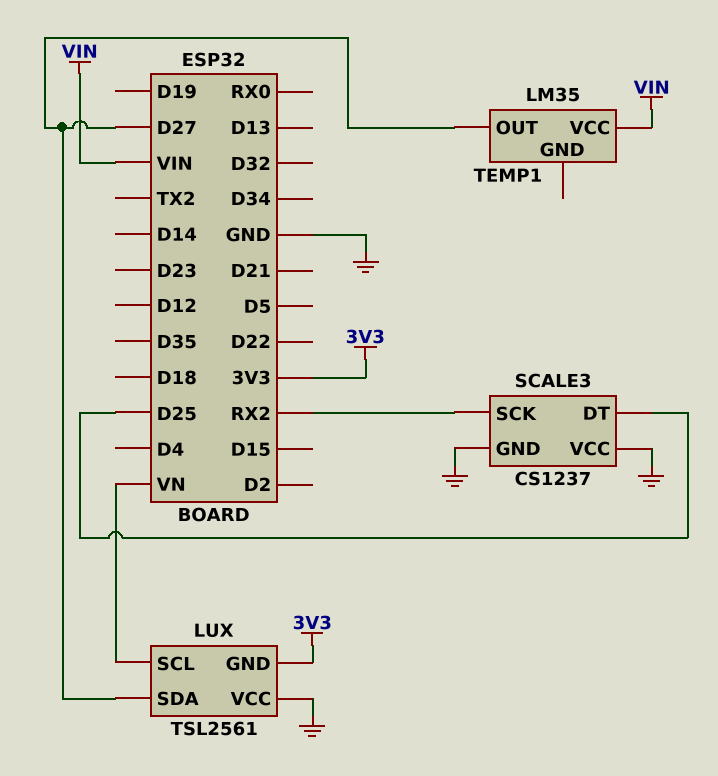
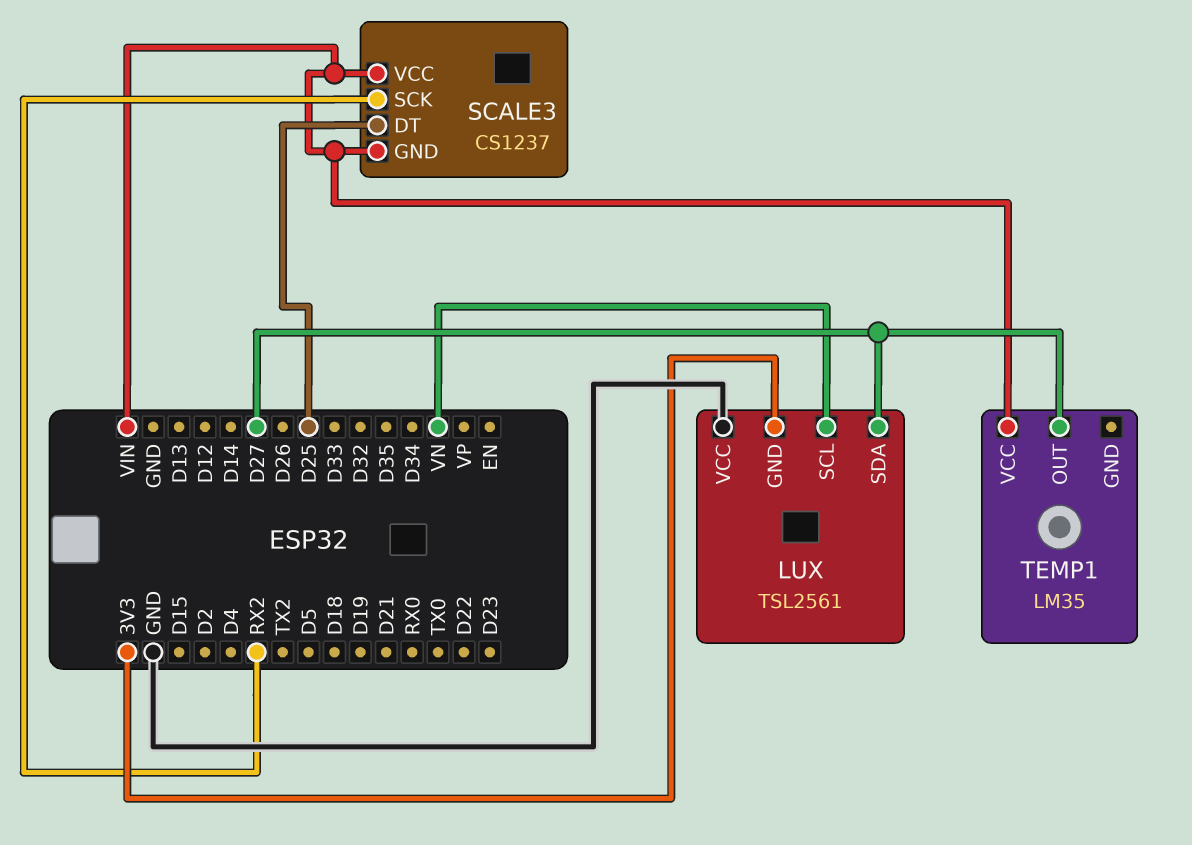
SCALE3 pin GND: GND -> VIN
SCALE3 pin VCC: GND -> VIN

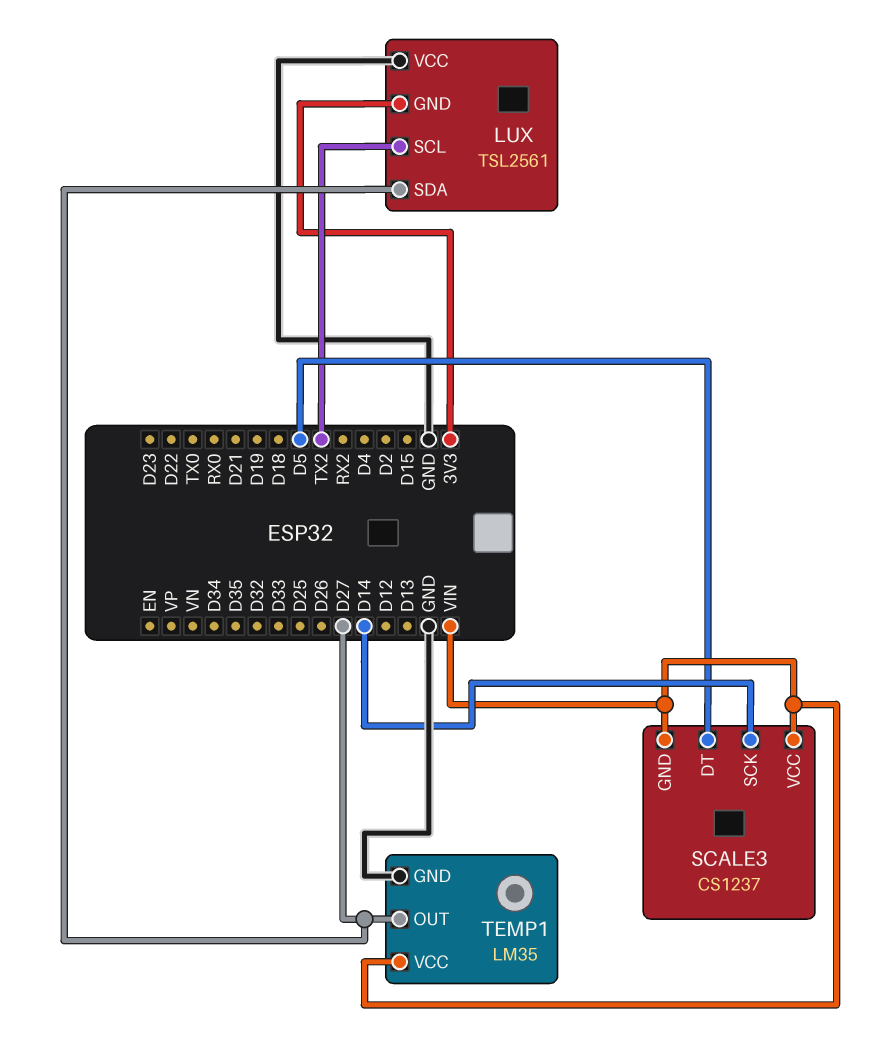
LUX pin SCL: VN -> TX2
SCALE3 pin DT: D25 -> D5
SCALE3 pin SCK: RX2 -> D14
TEMP1 pin GND: none -> GND

